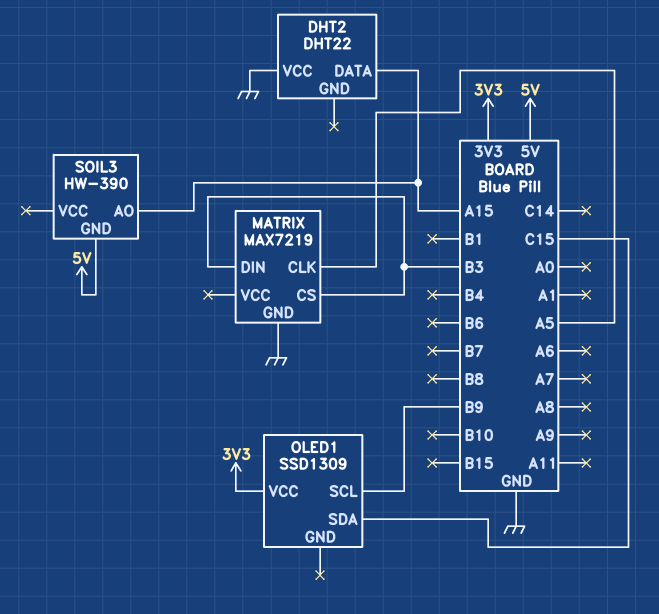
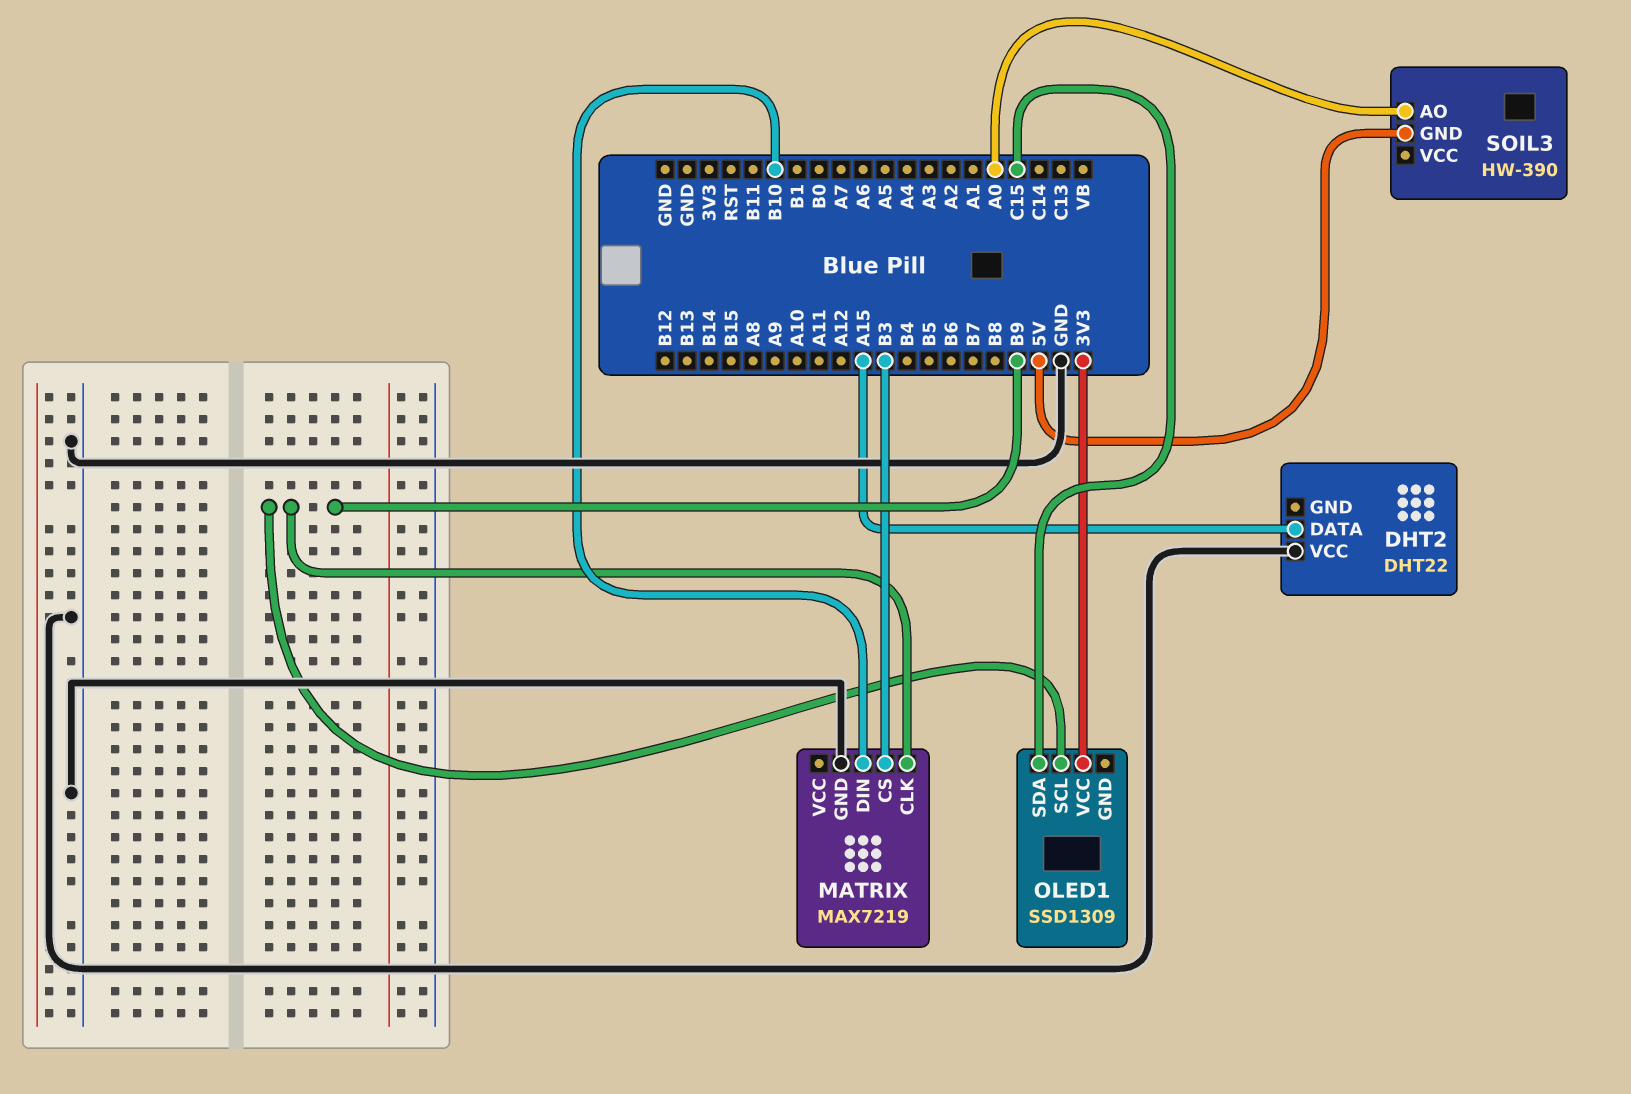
MATRIX pin CLK: A5 -> B9
MATRIX pin DIN: B3 -> B10
SOIL3 pin AO: A15 -> A0

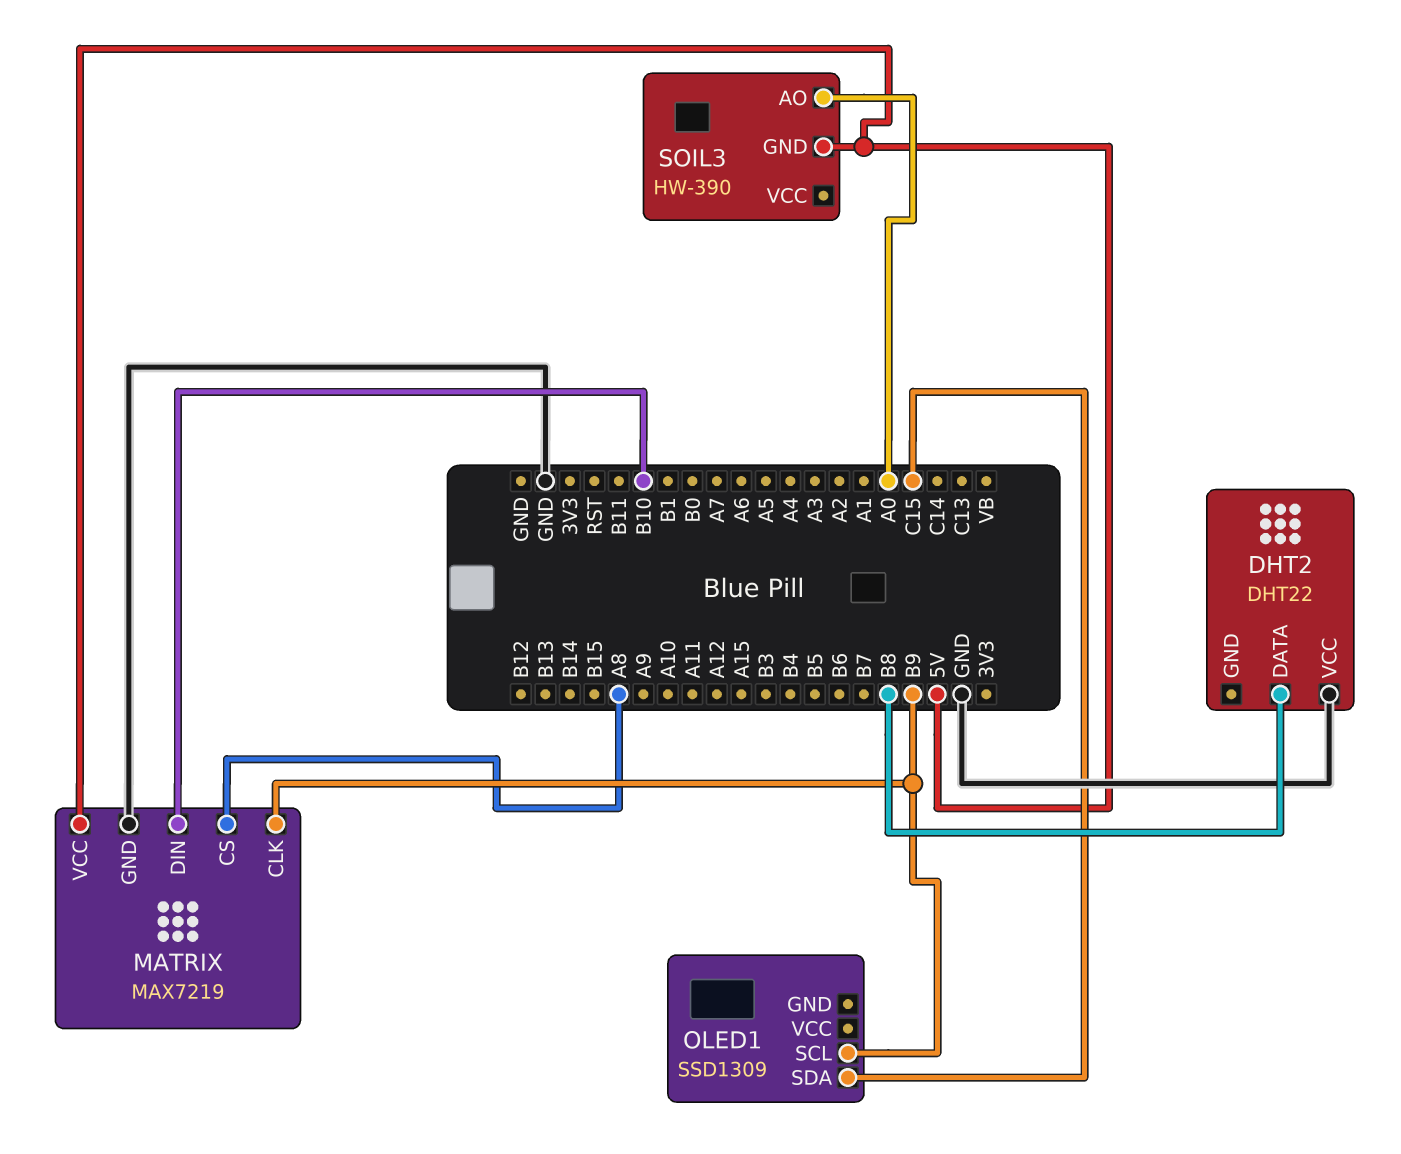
DHT2 pin DATA: A15 -> B8
MATRIX pin CS: B3 -> A8
MATRIX pin VCC: none -> 5V
OLED1 pin VCC: 3V3 -> none

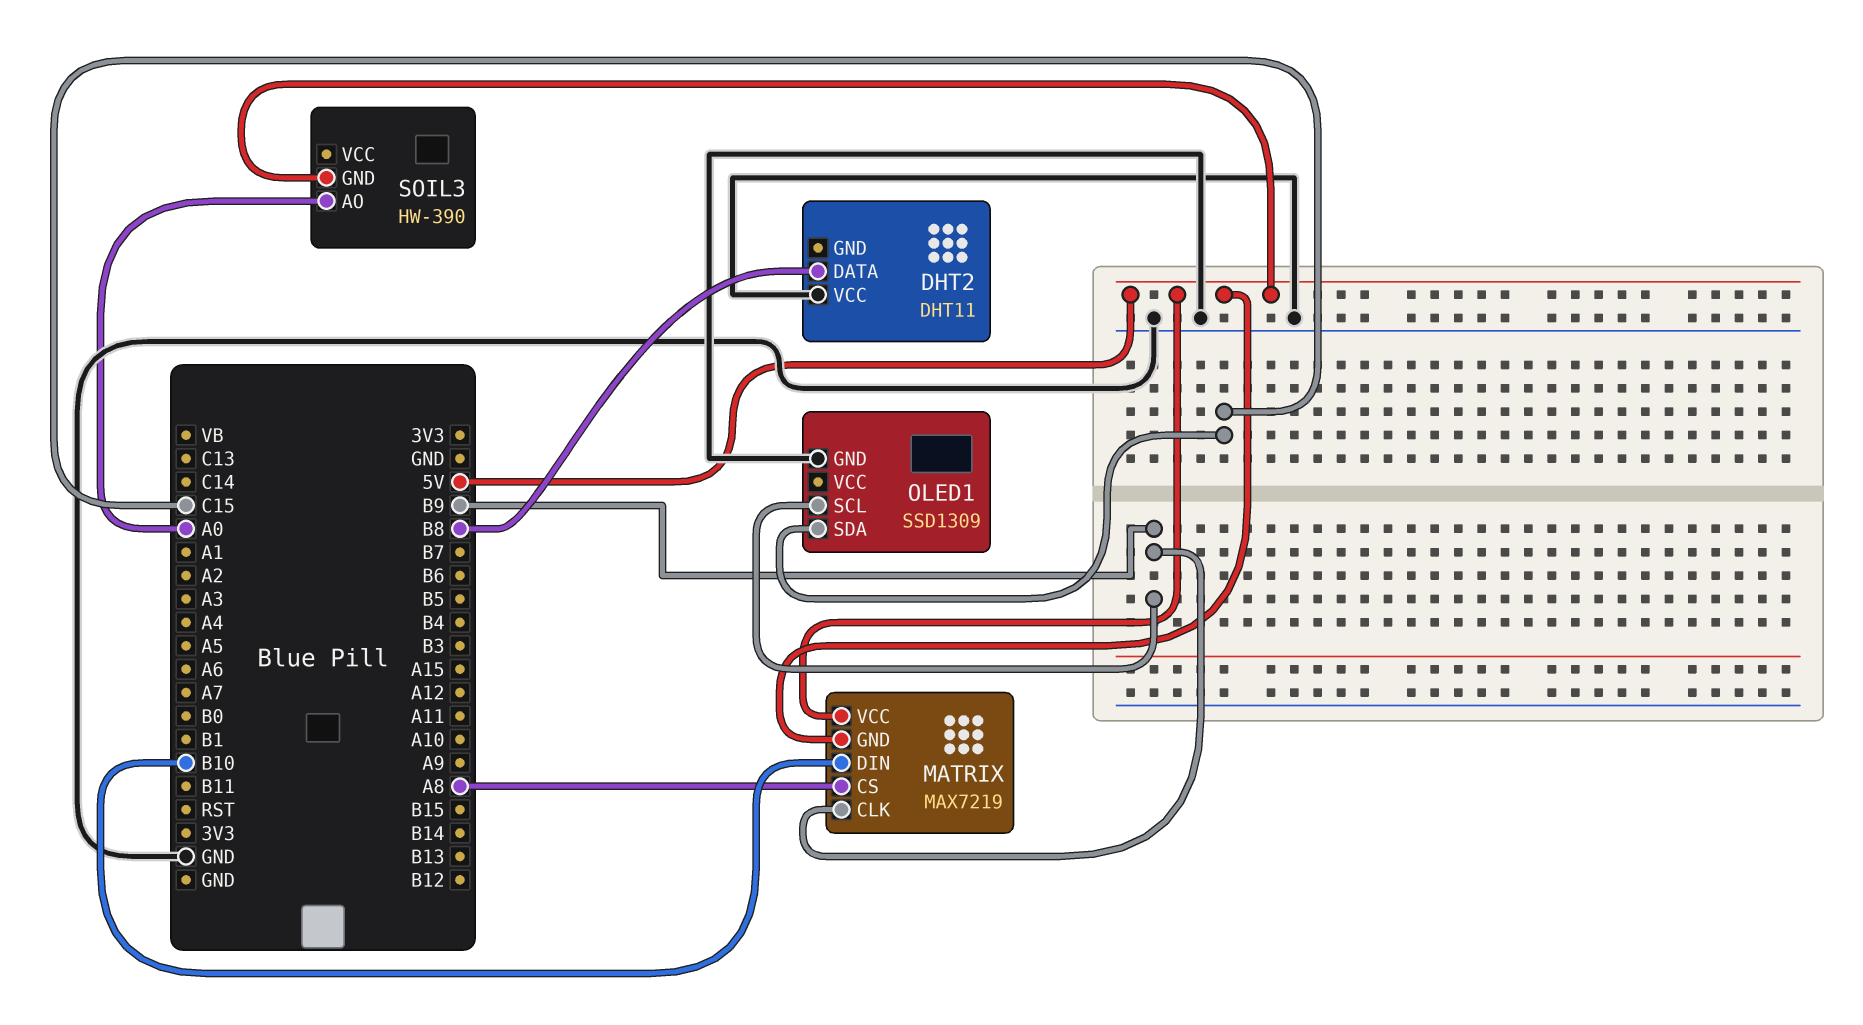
DHT2: DHT22 -> DHT11
MATRIX pin GND: GND -> 5V
OLED1 pin GND: none -> GND

